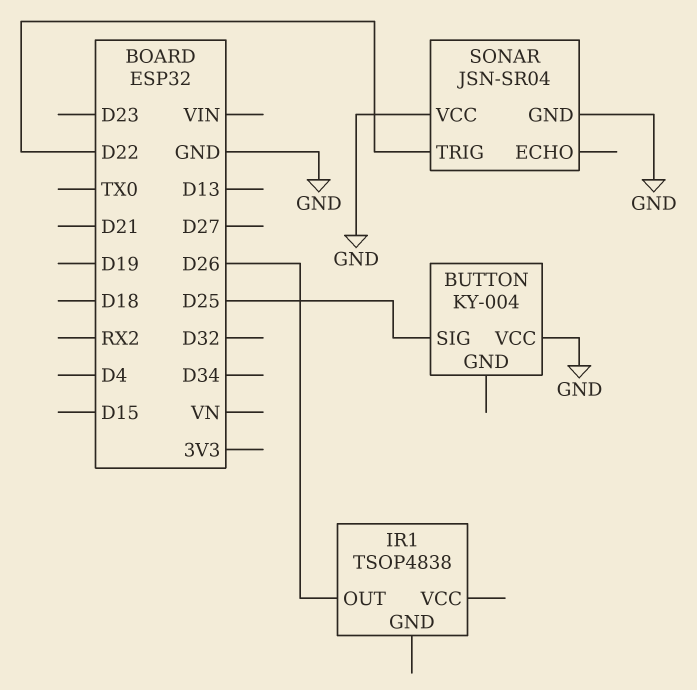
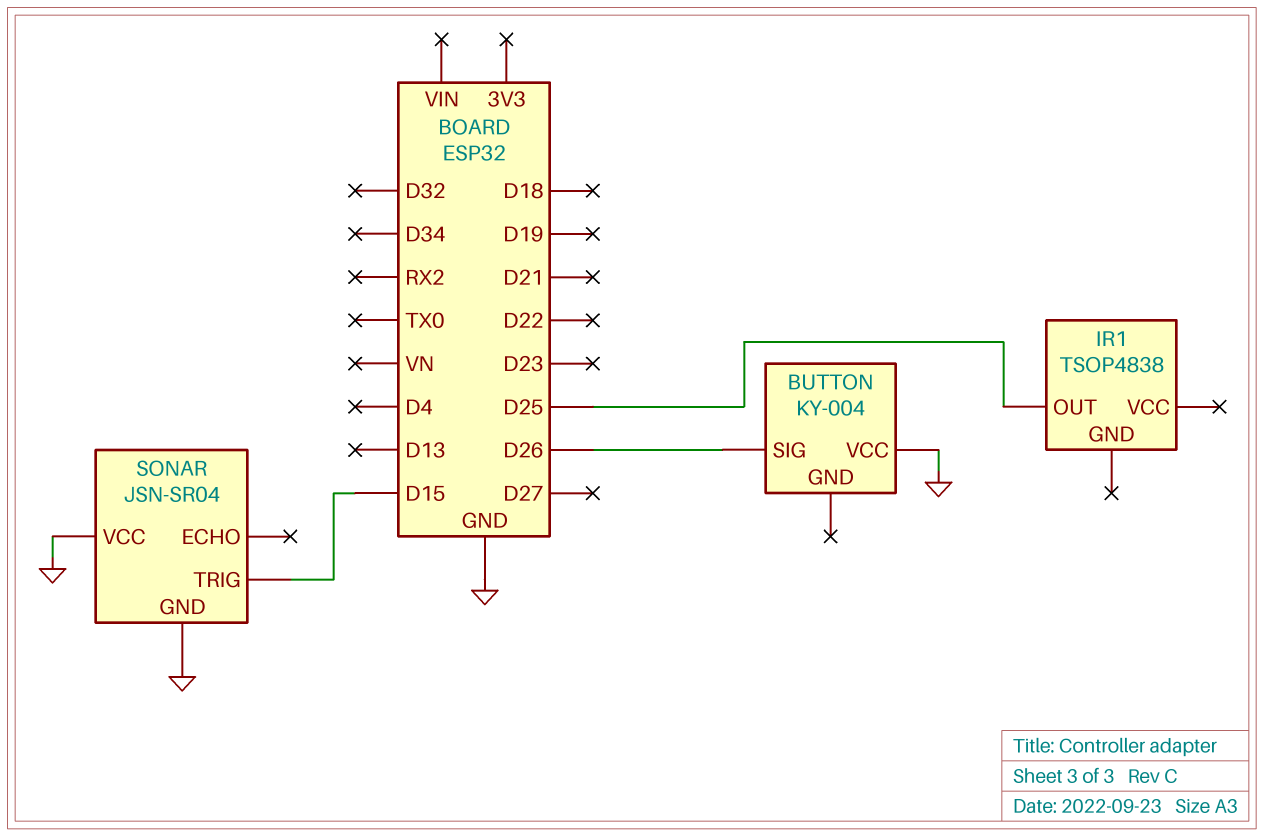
BUTTON pin SIG: D25 -> D26
IR1 pin OUT: D26 -> D25
SONAR pin TRIG: D22 -> D15

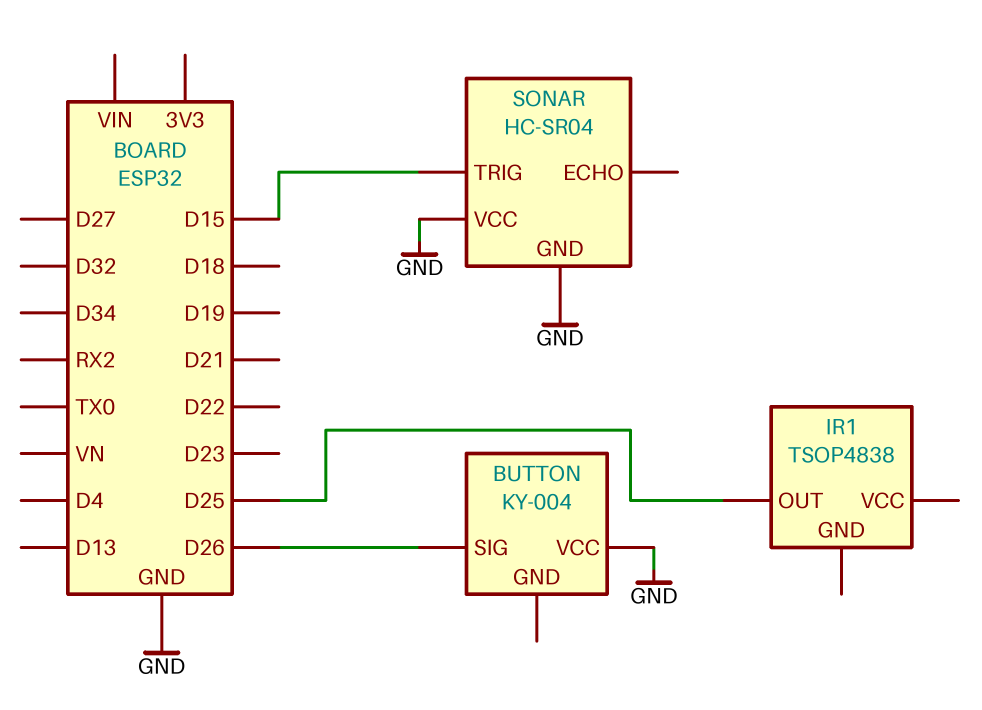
SONAR: JSN-SR04 -> HC-SR04

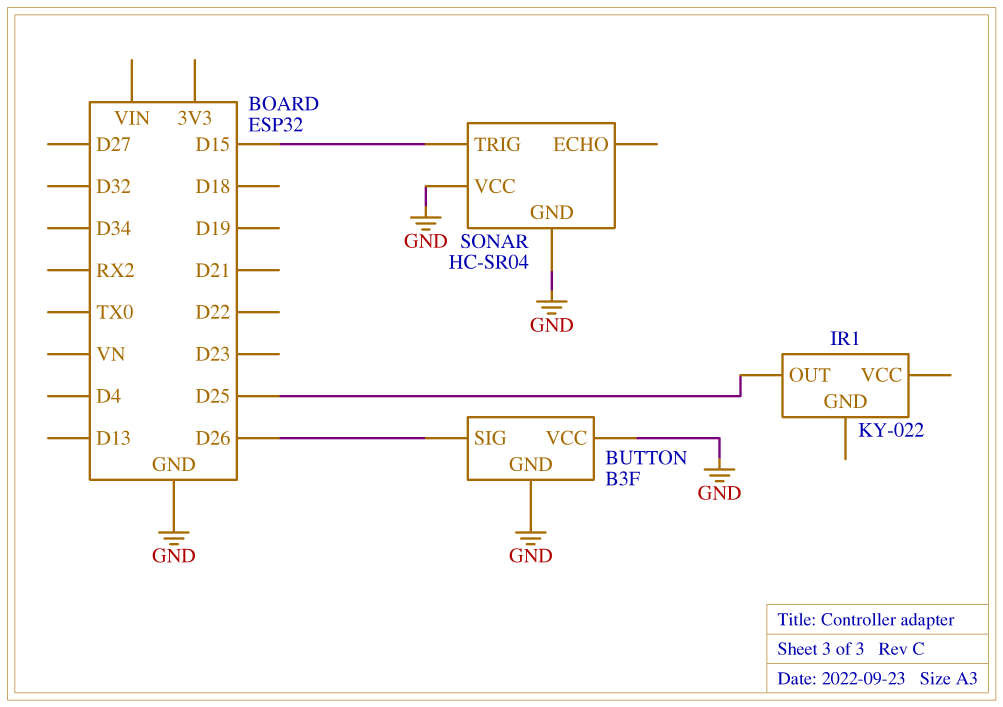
BUTTON: KY-004 -> B3F
BUTTON pin GND: none -> GND
IR1: TSOP4838 -> KY-022

